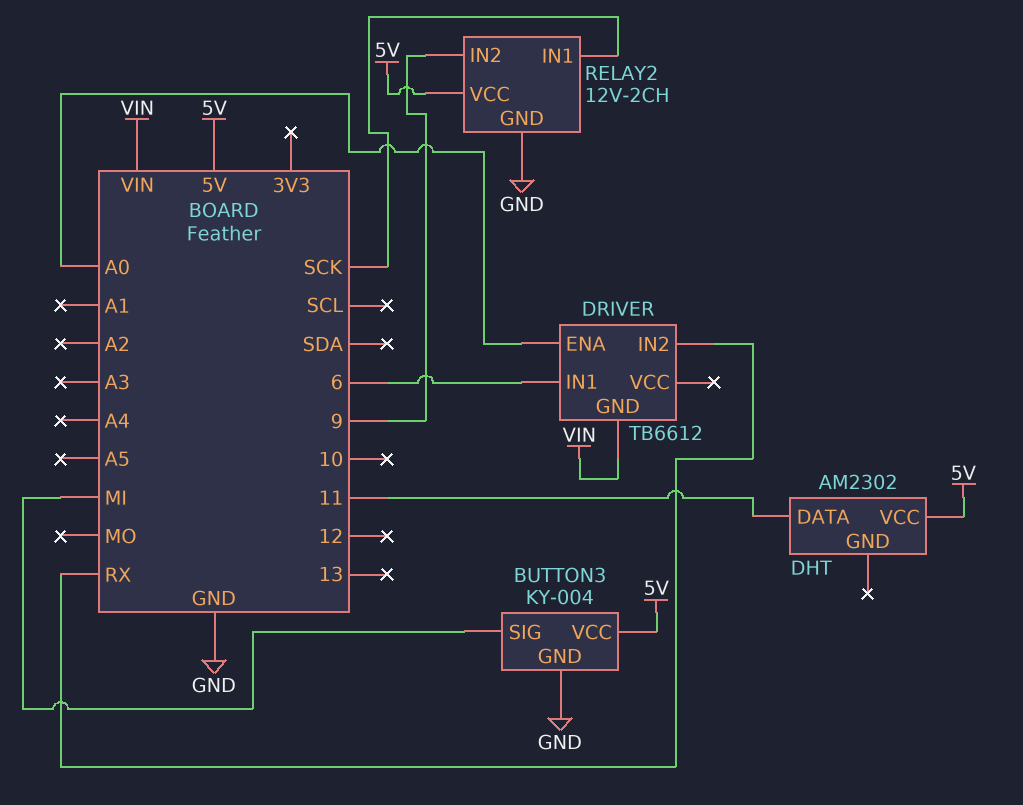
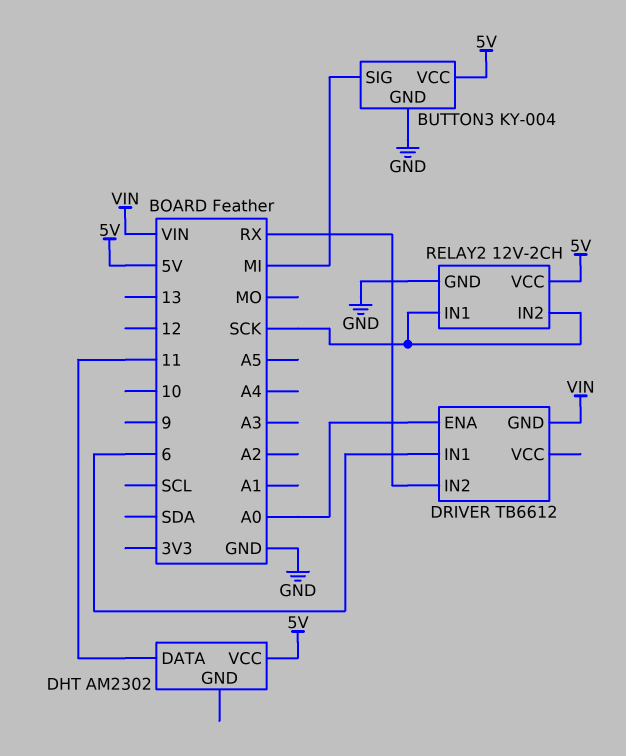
RELAY2 pin IN2: 9 -> SCK

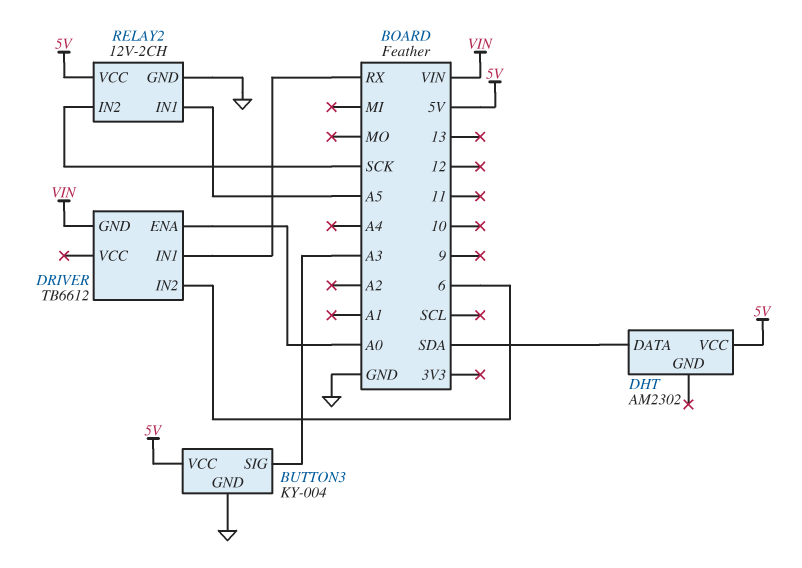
BUTTON3 pin SIG: MI -> A3
DHT pin DATA: 11 -> SDA
DRIVER pin IN1: 6 -> RX
DRIVER pin IN2: RX -> 6
RELAY2 pin IN1: SCK -> A5

